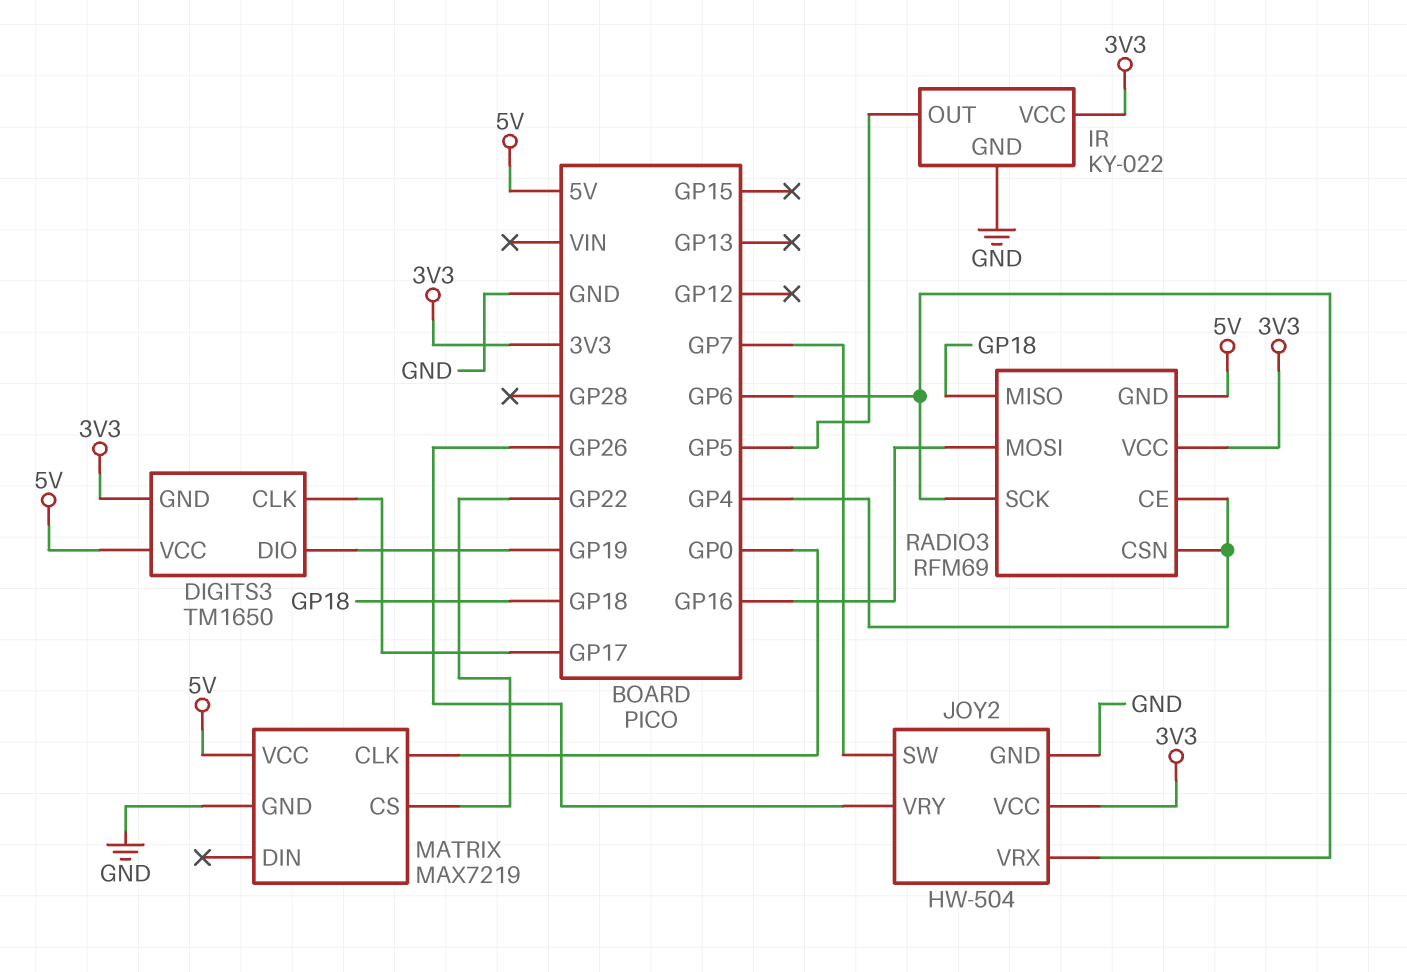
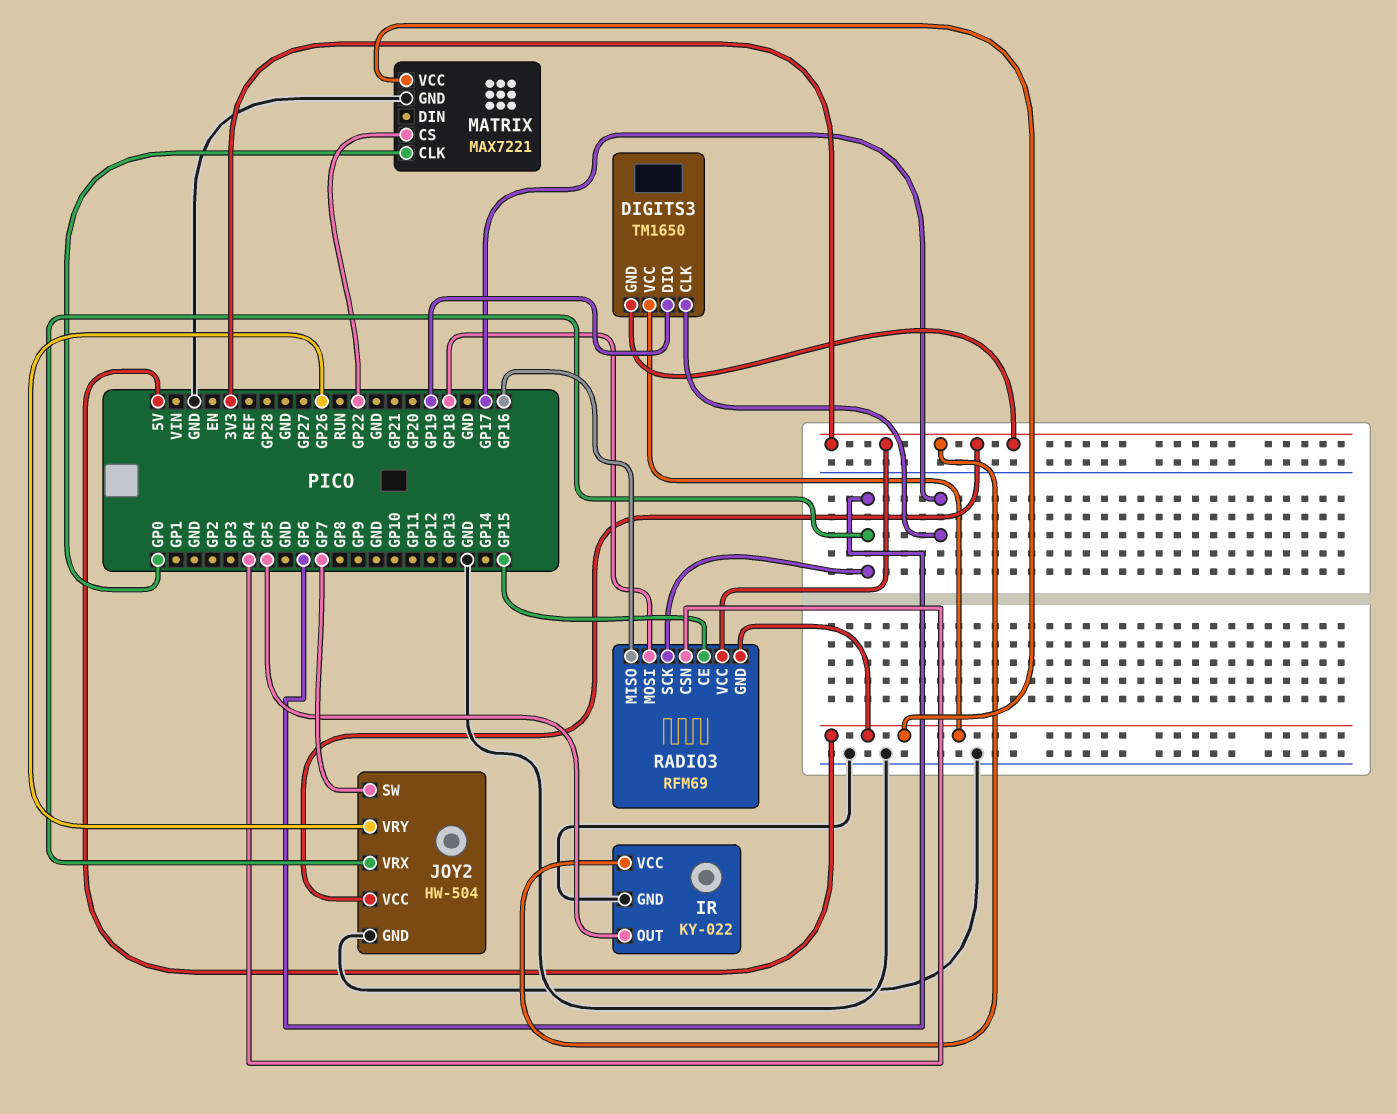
MATRIX: MAX7219 -> MAX7221
RADIO3 pin CE: GP4 -> GP15
RADIO3 pin MISO: GP18 -> GP16
RADIO3 pin MOSI: GP16 -> GP18

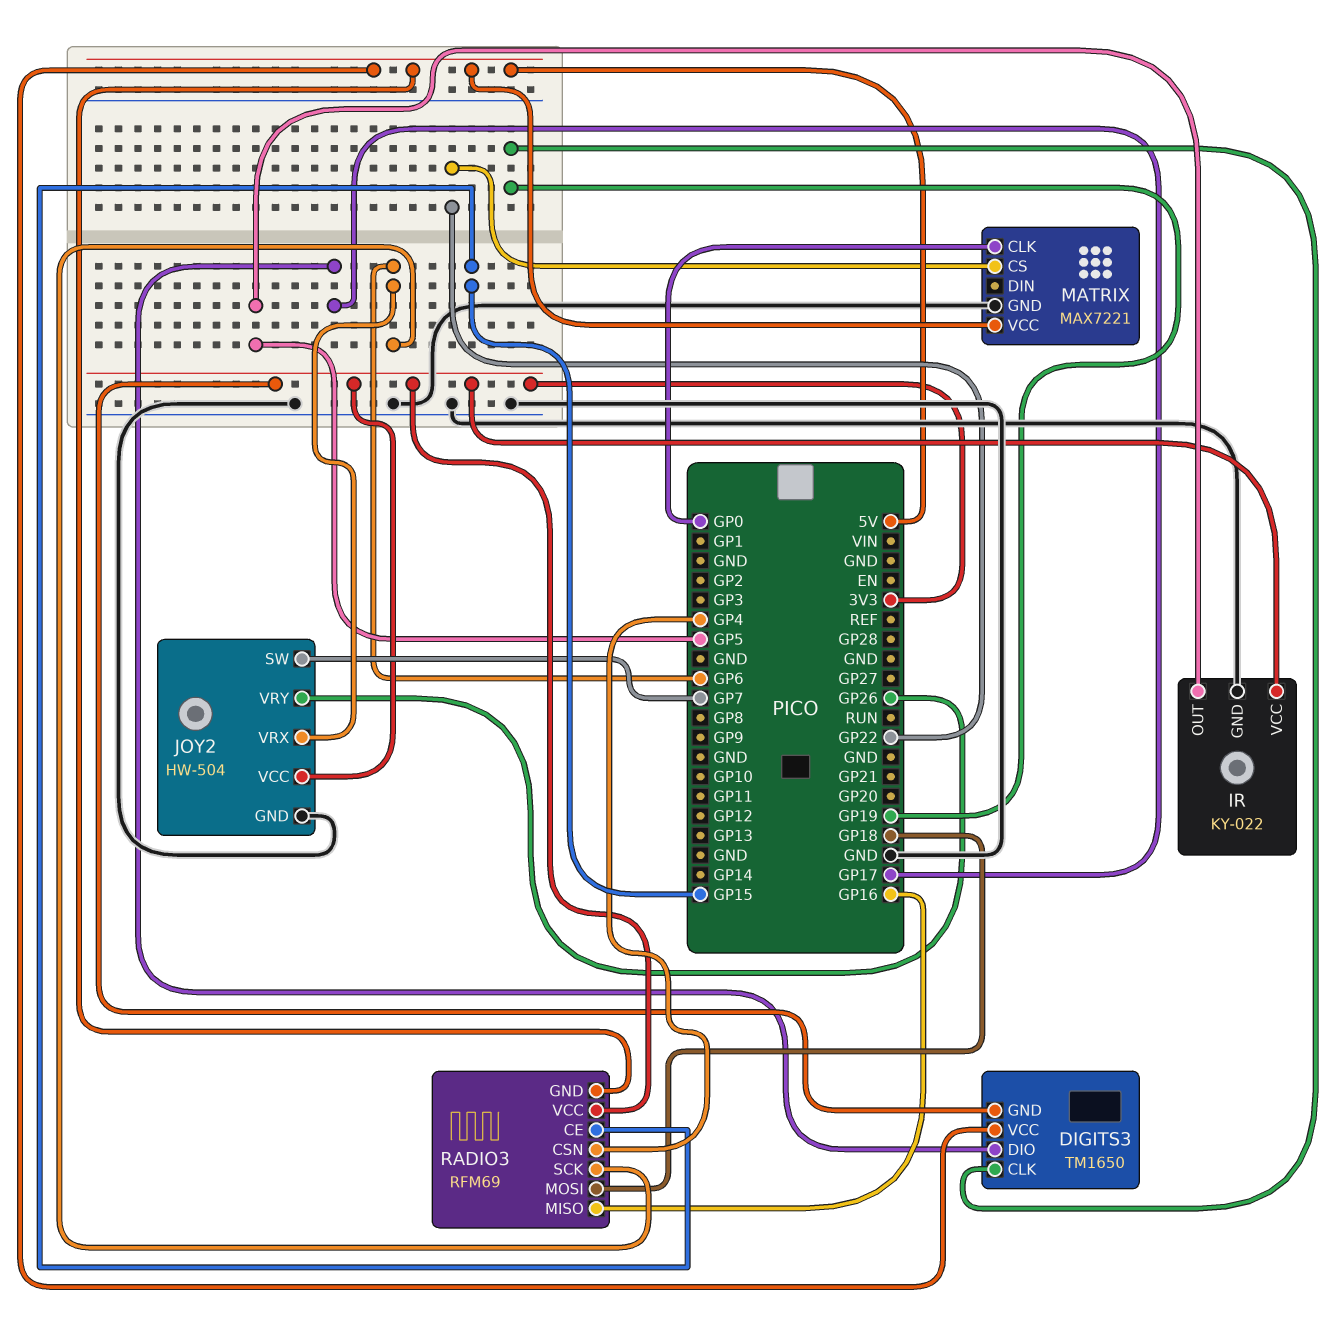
DIGITS3 pin CLK: GP17 -> GP19
DIGITS3 pin DIO: GP19 -> GP17

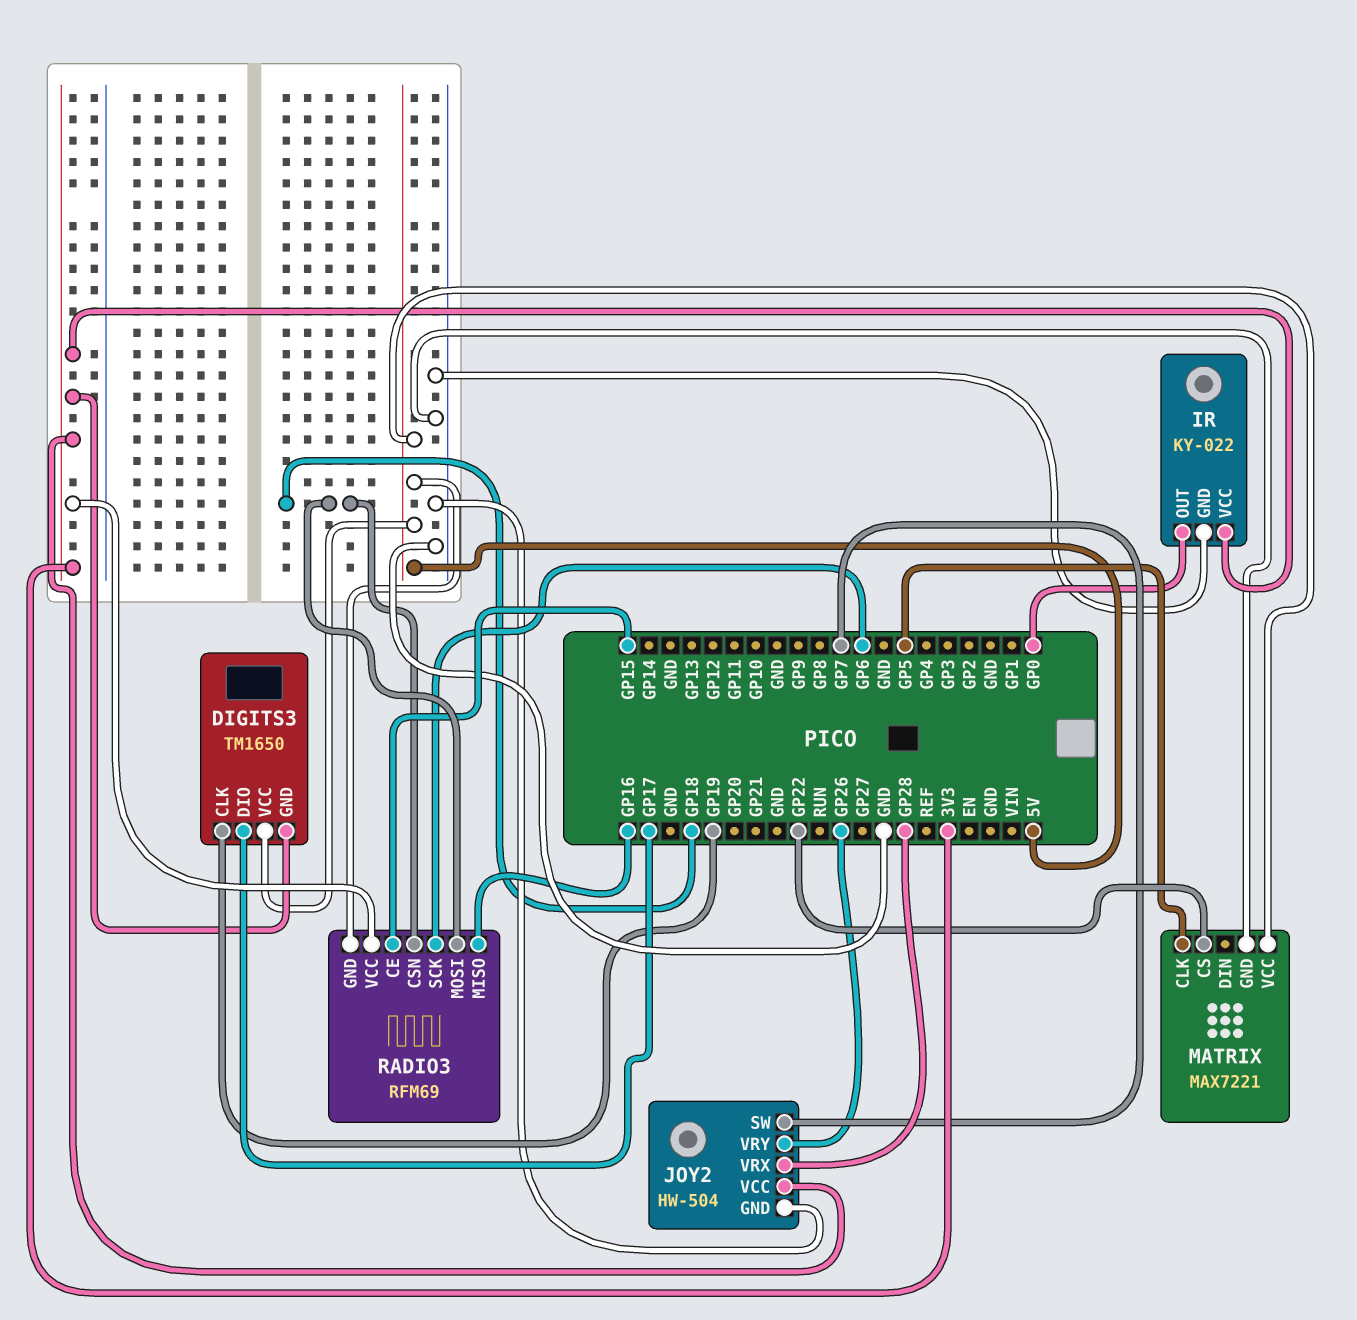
IR pin OUT: GP5 -> GP0
JOY2 pin VRX: GP6 -> GP28
MATRIX pin CLK: GP0 -> GP5
RADIO3 pin CSN: GP4 -> GP18

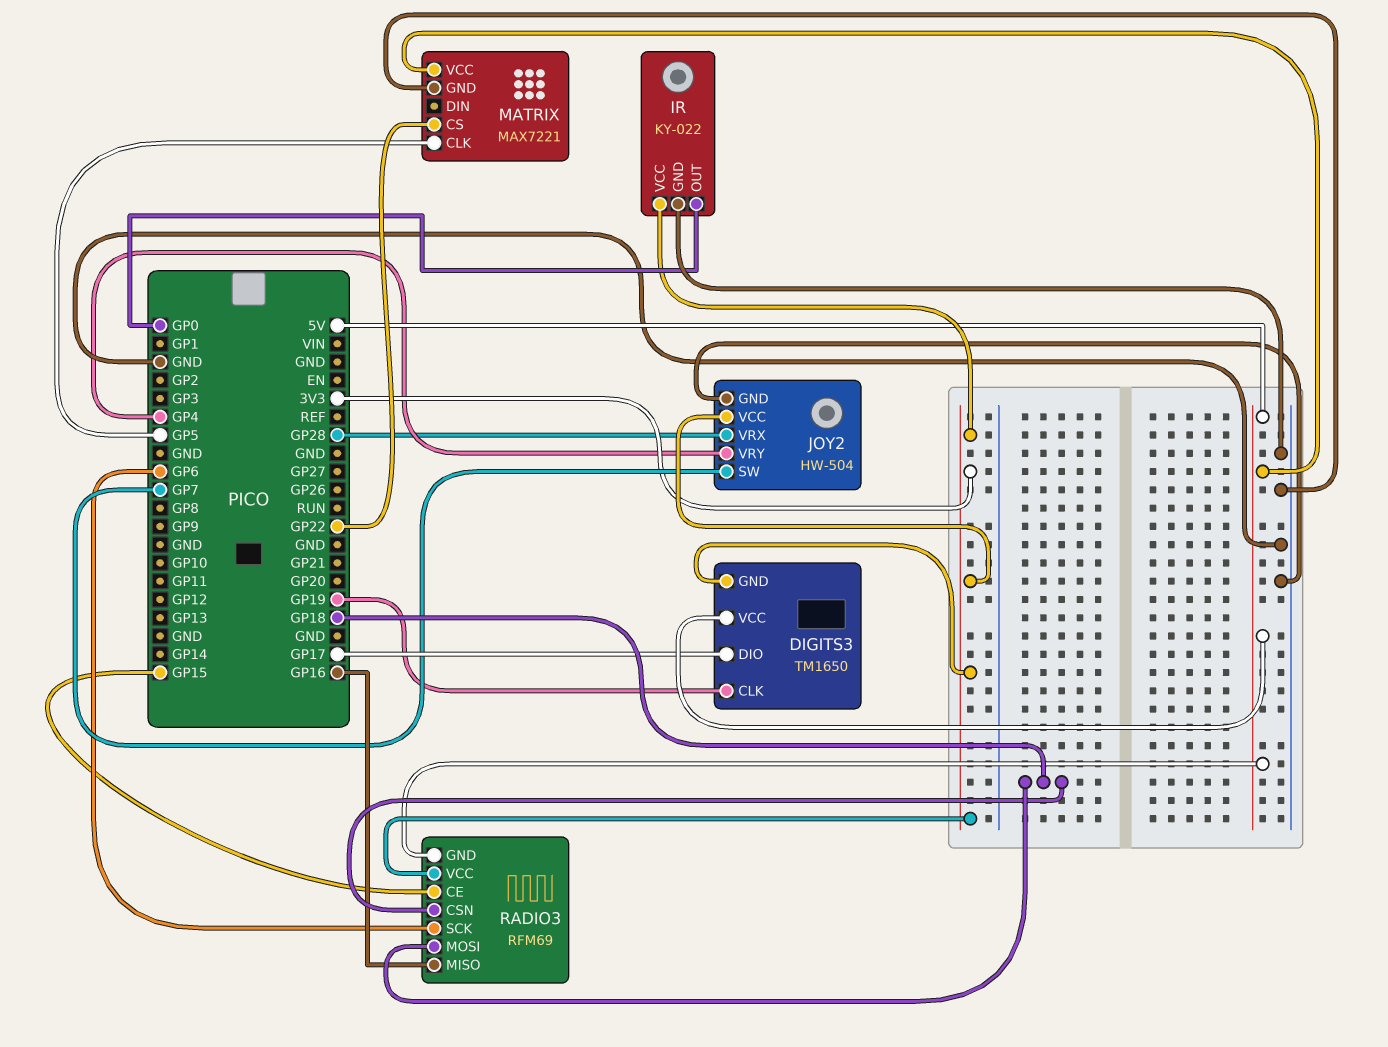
JOY2 pin VRY: GP26 -> GP4

